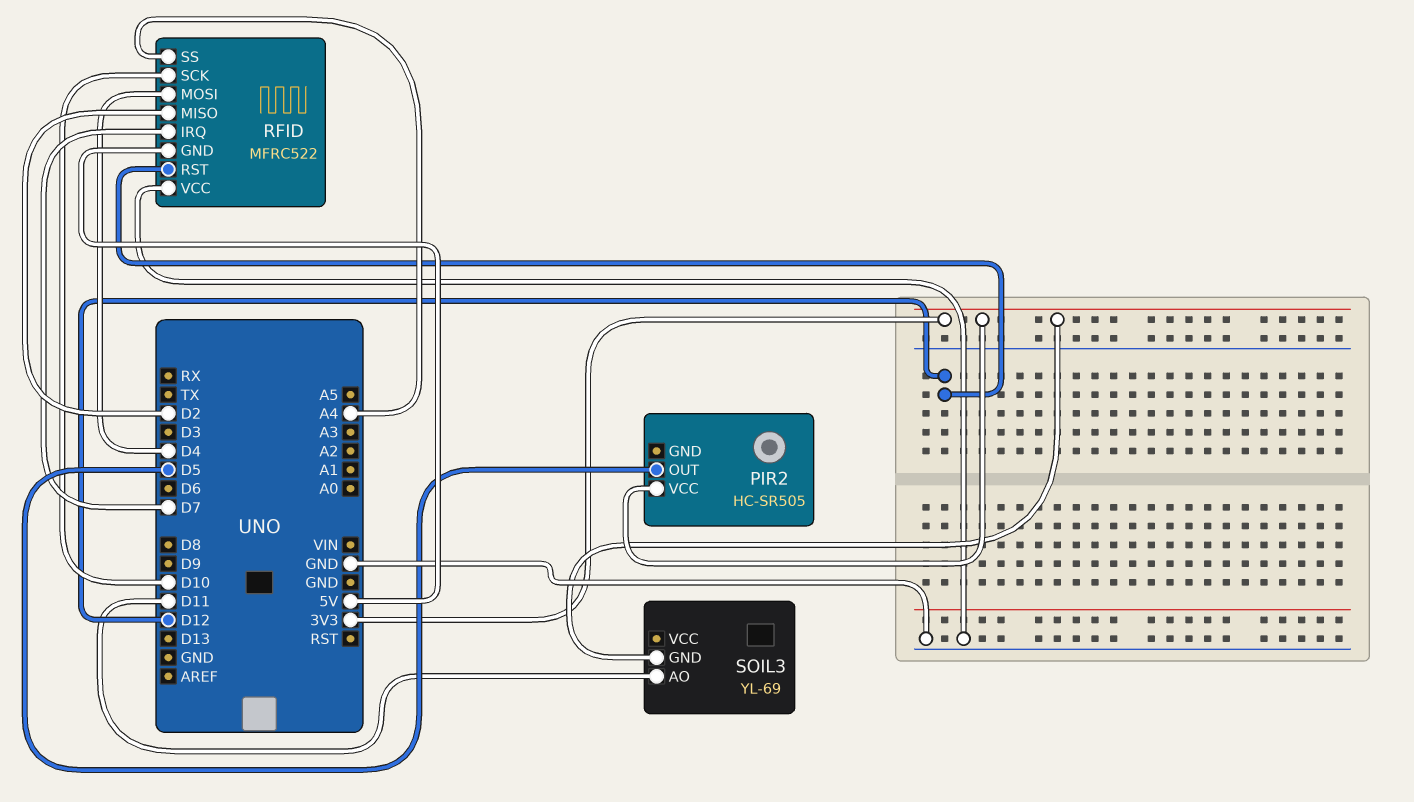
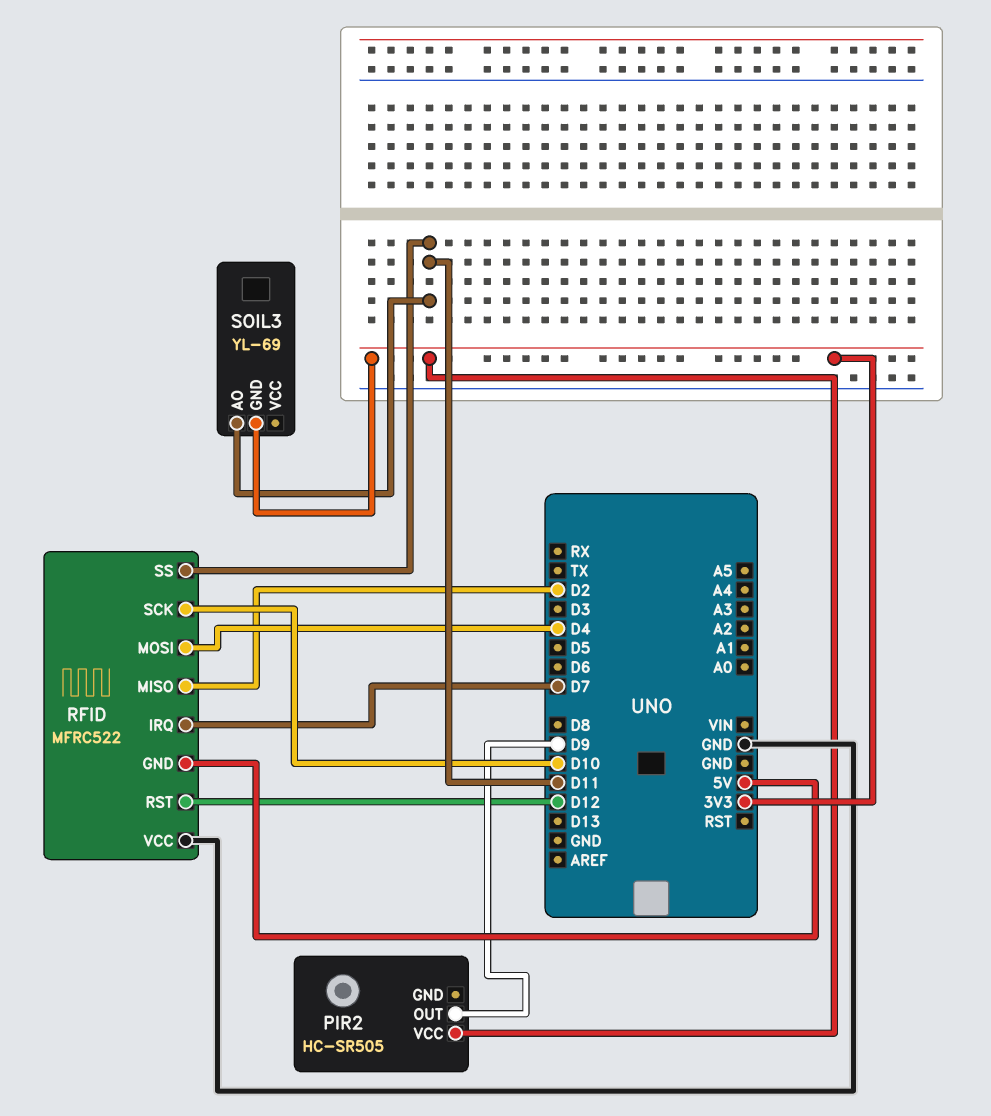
PIR2 pin OUT: D5 -> D9
RFID pin SS: A4 -> D11

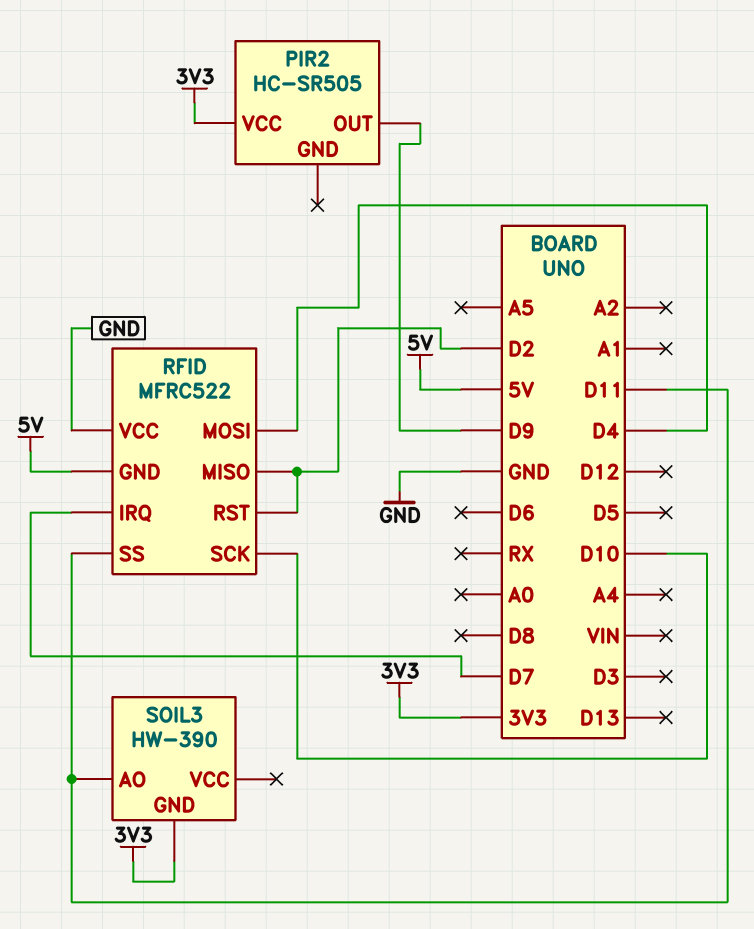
RFID pin RST: D12 -> D2
SOIL3: YL-69 -> HW-390

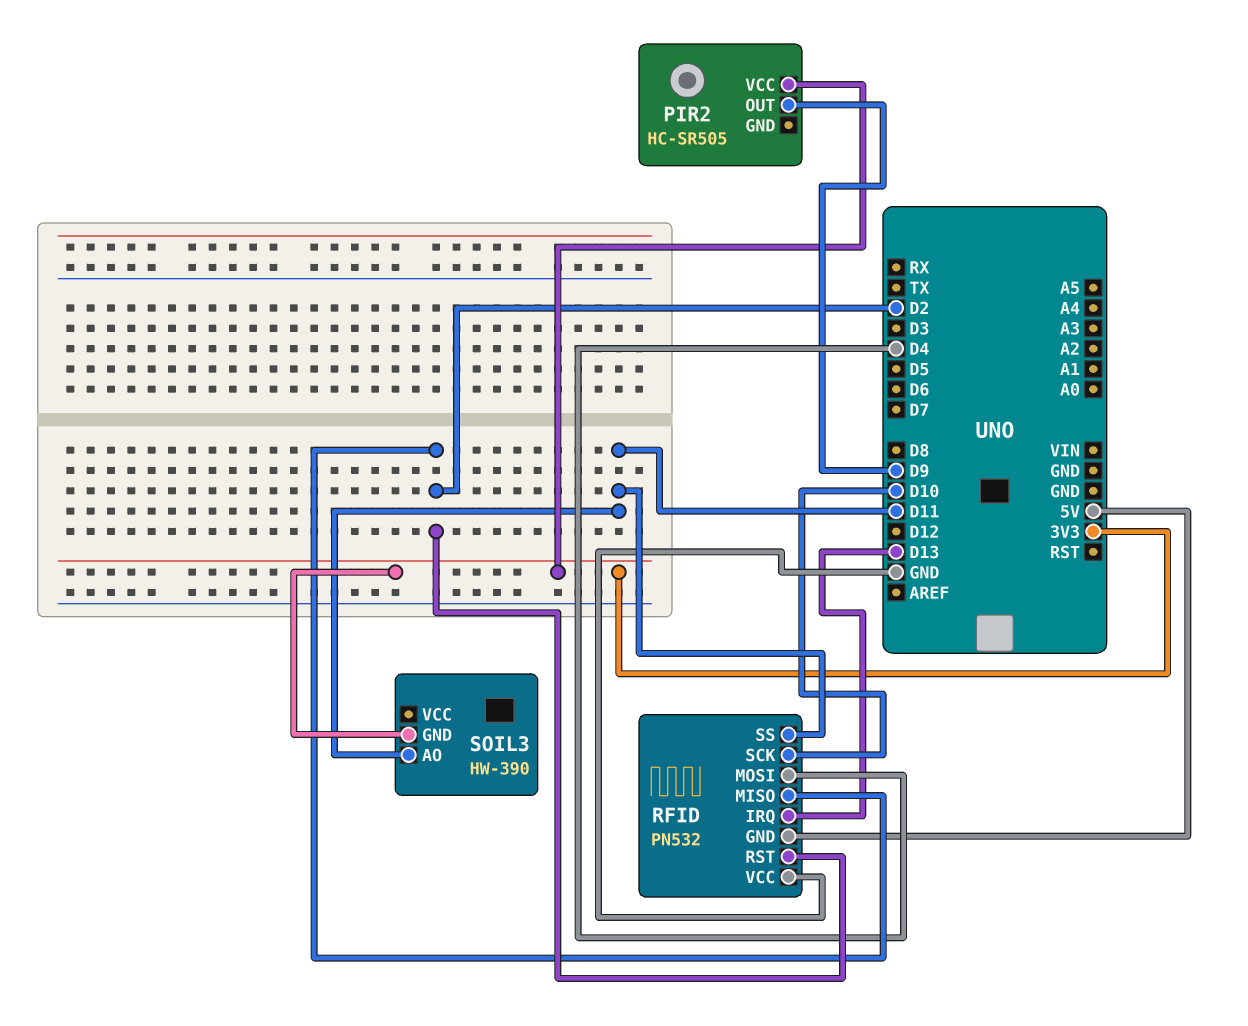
RFID: MFRC522 -> PN532
RFID pin IRQ: D7 -> D13

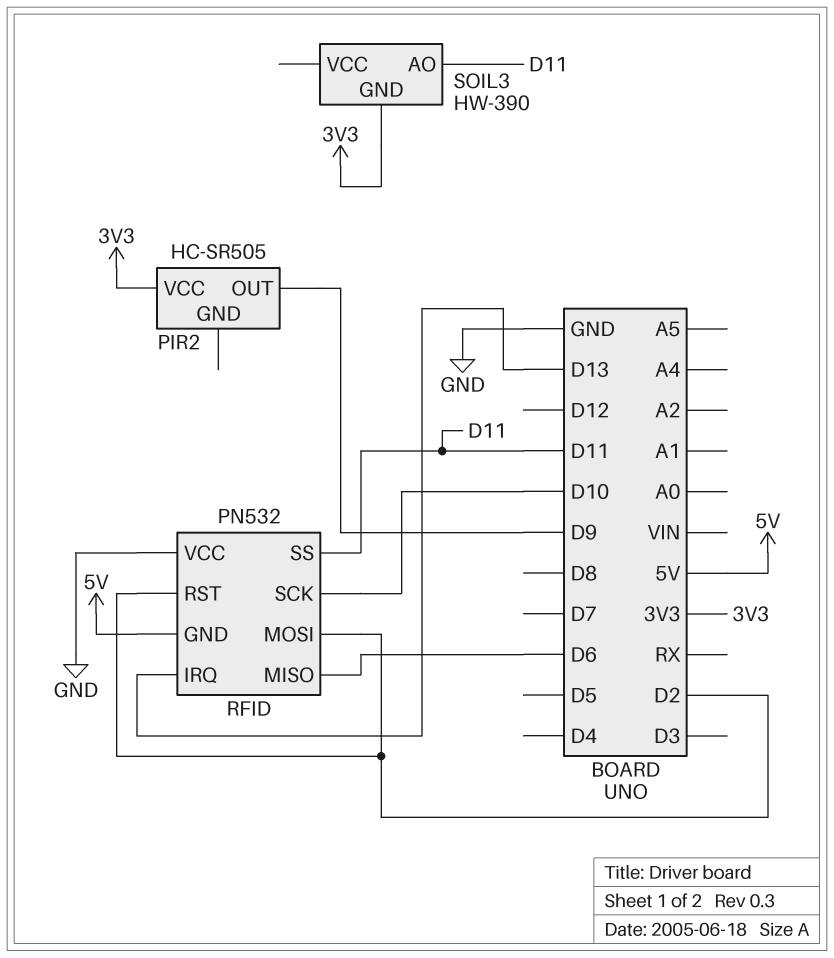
RFID pin MISO: D2 -> D6
RFID pin MOSI: D4 -> D2

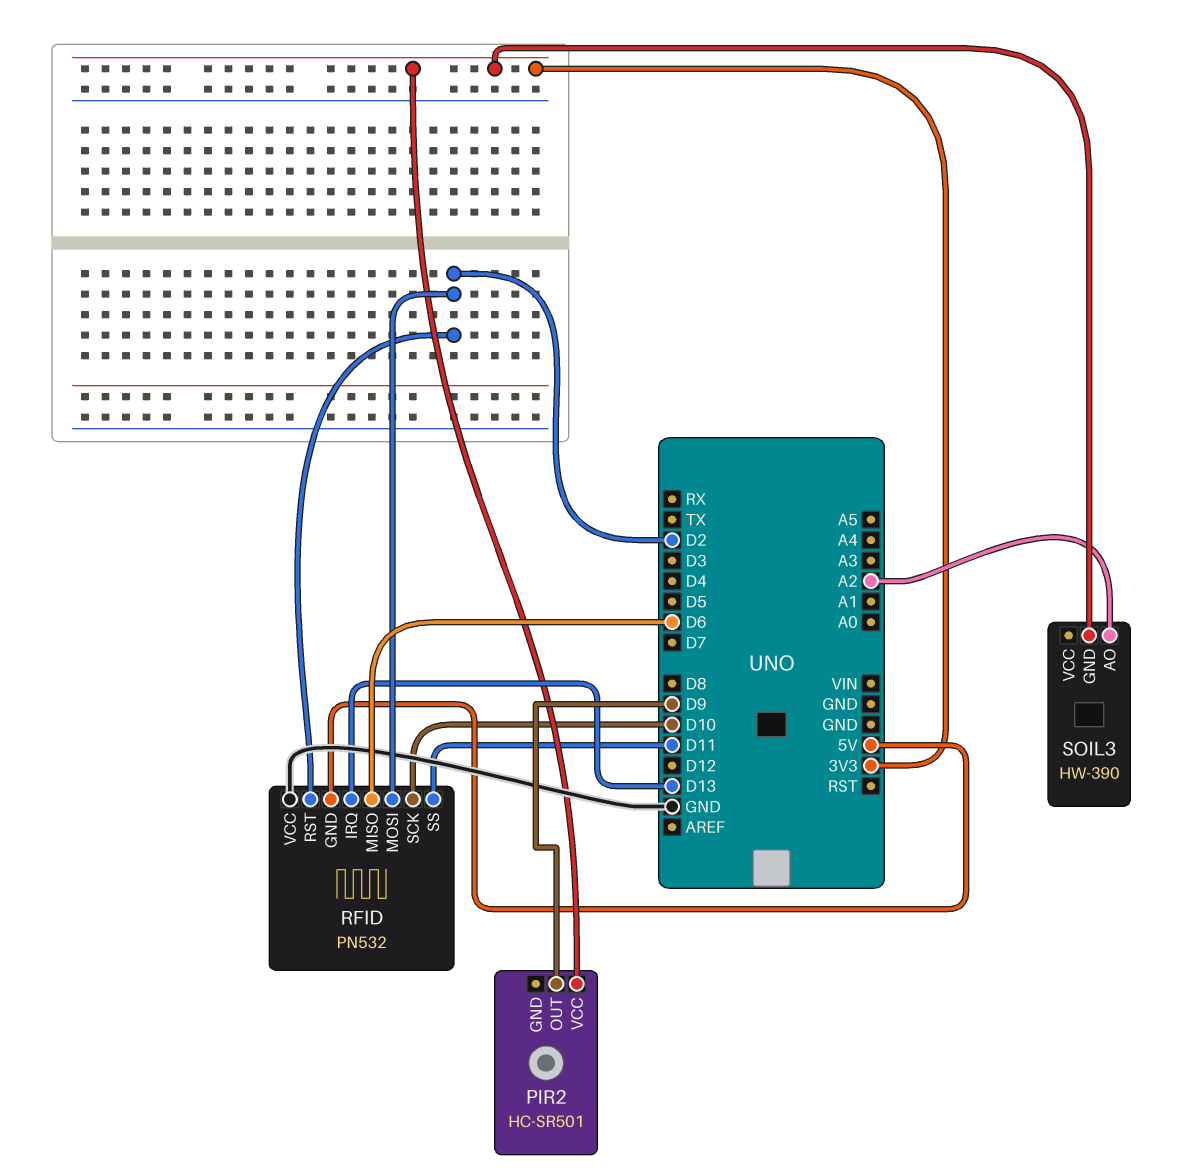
PIR2: HC-SR505 -> HC-SR501
SOIL3 pin AO: D11 -> A2

